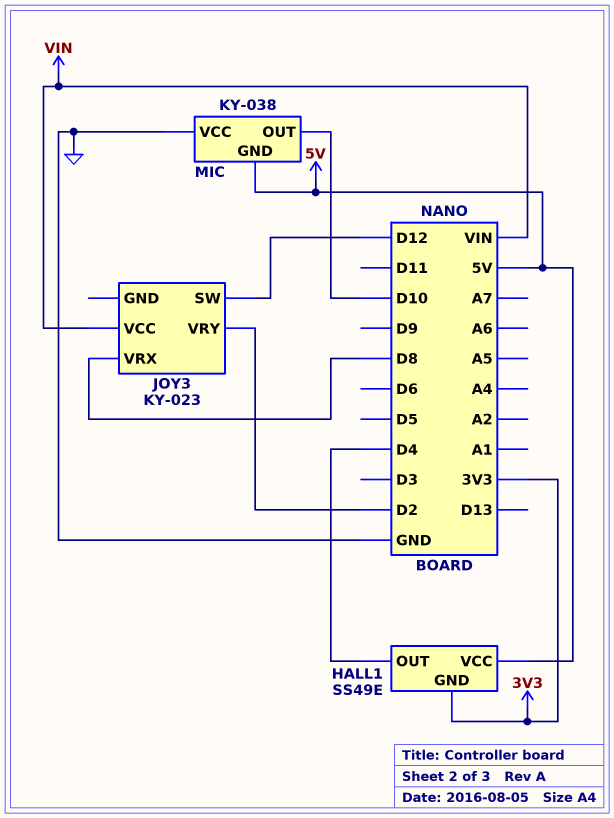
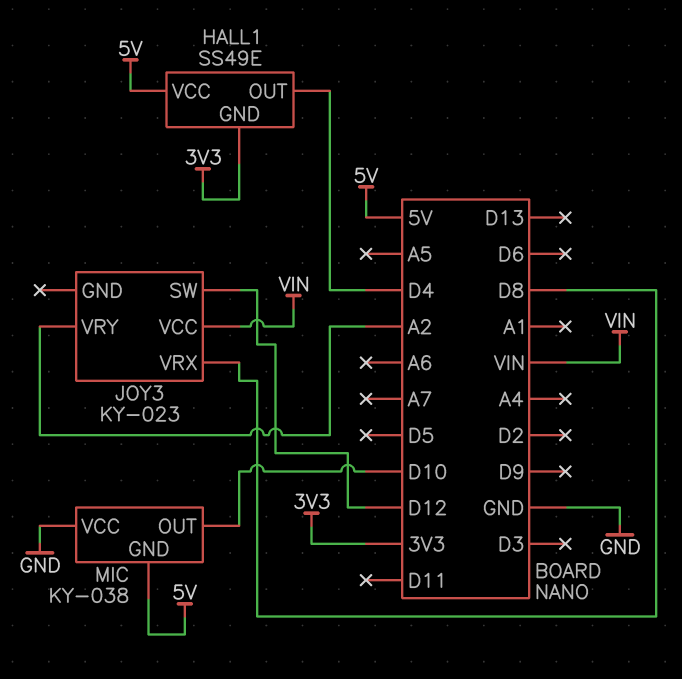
JOY3 pin VRY: D2 -> A2

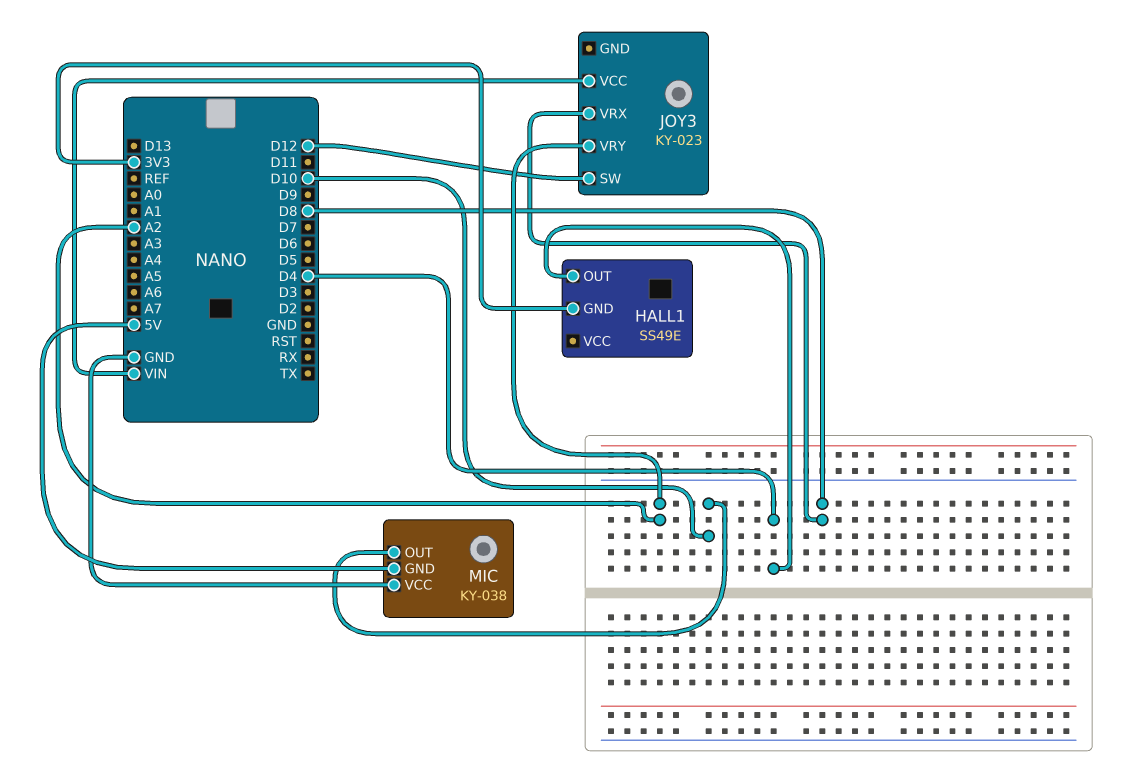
HALL1 pin VCC: 5V -> none

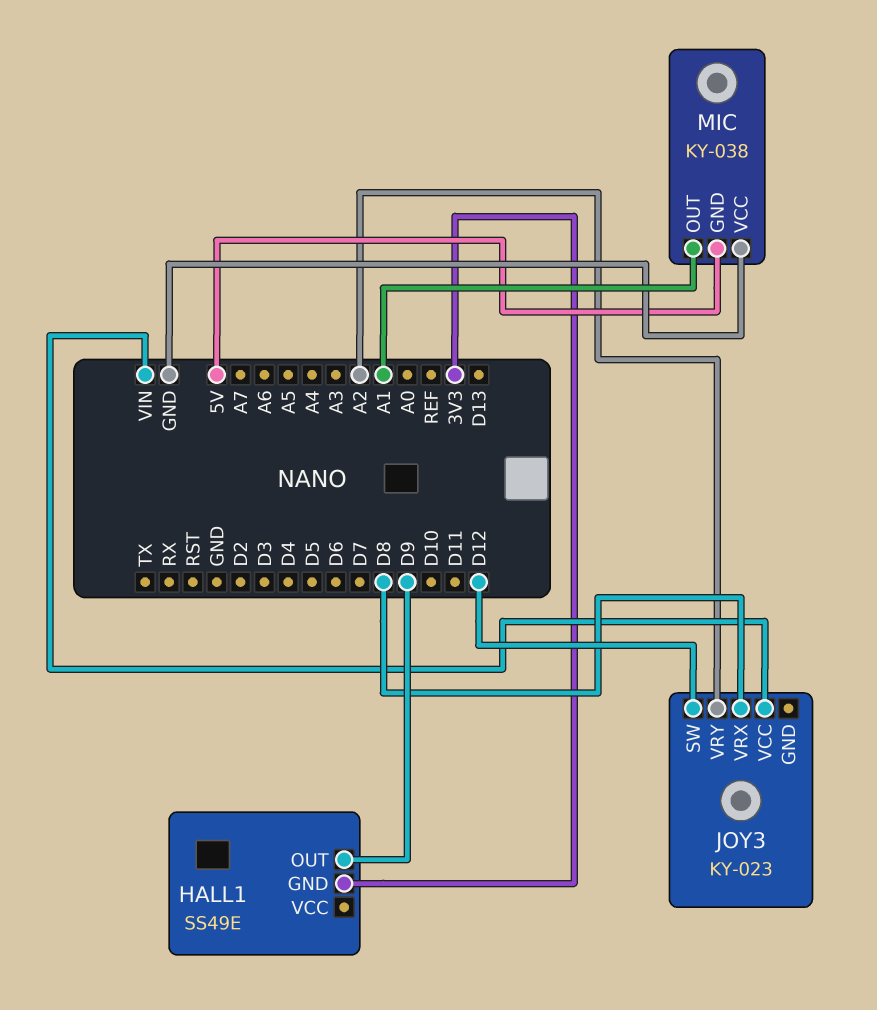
HALL1 pin OUT: D4 -> D9
MIC pin OUT: D10 -> A1

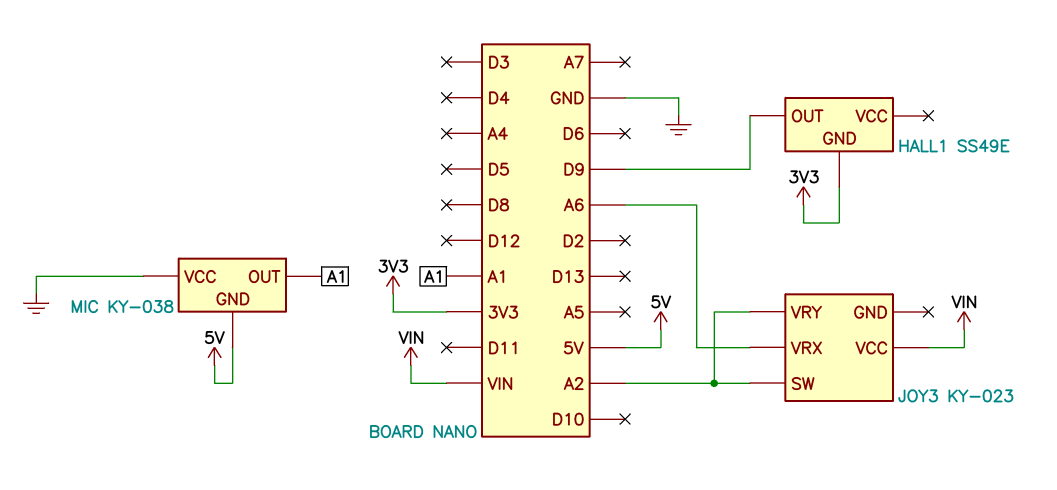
JOY3 pin SW: D12 -> A2
JOY3 pin VRX: D8 -> A6

